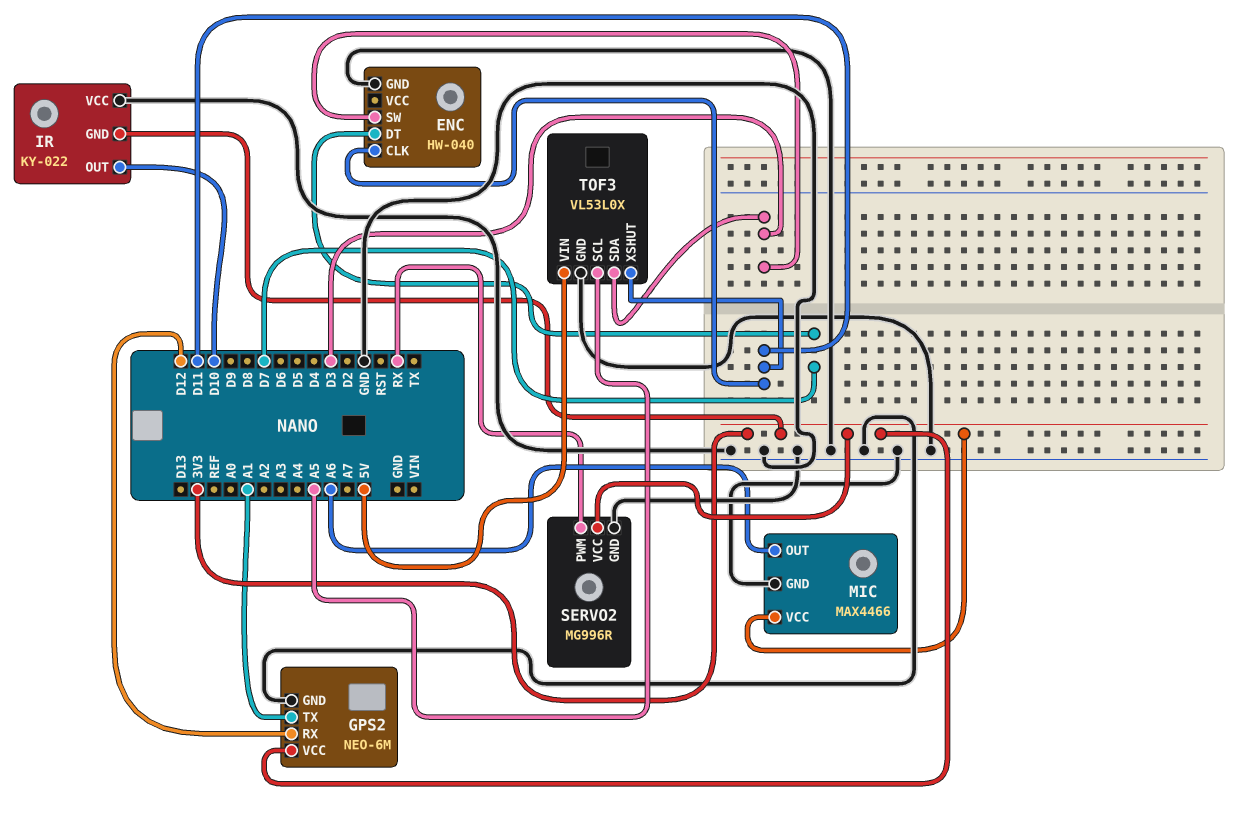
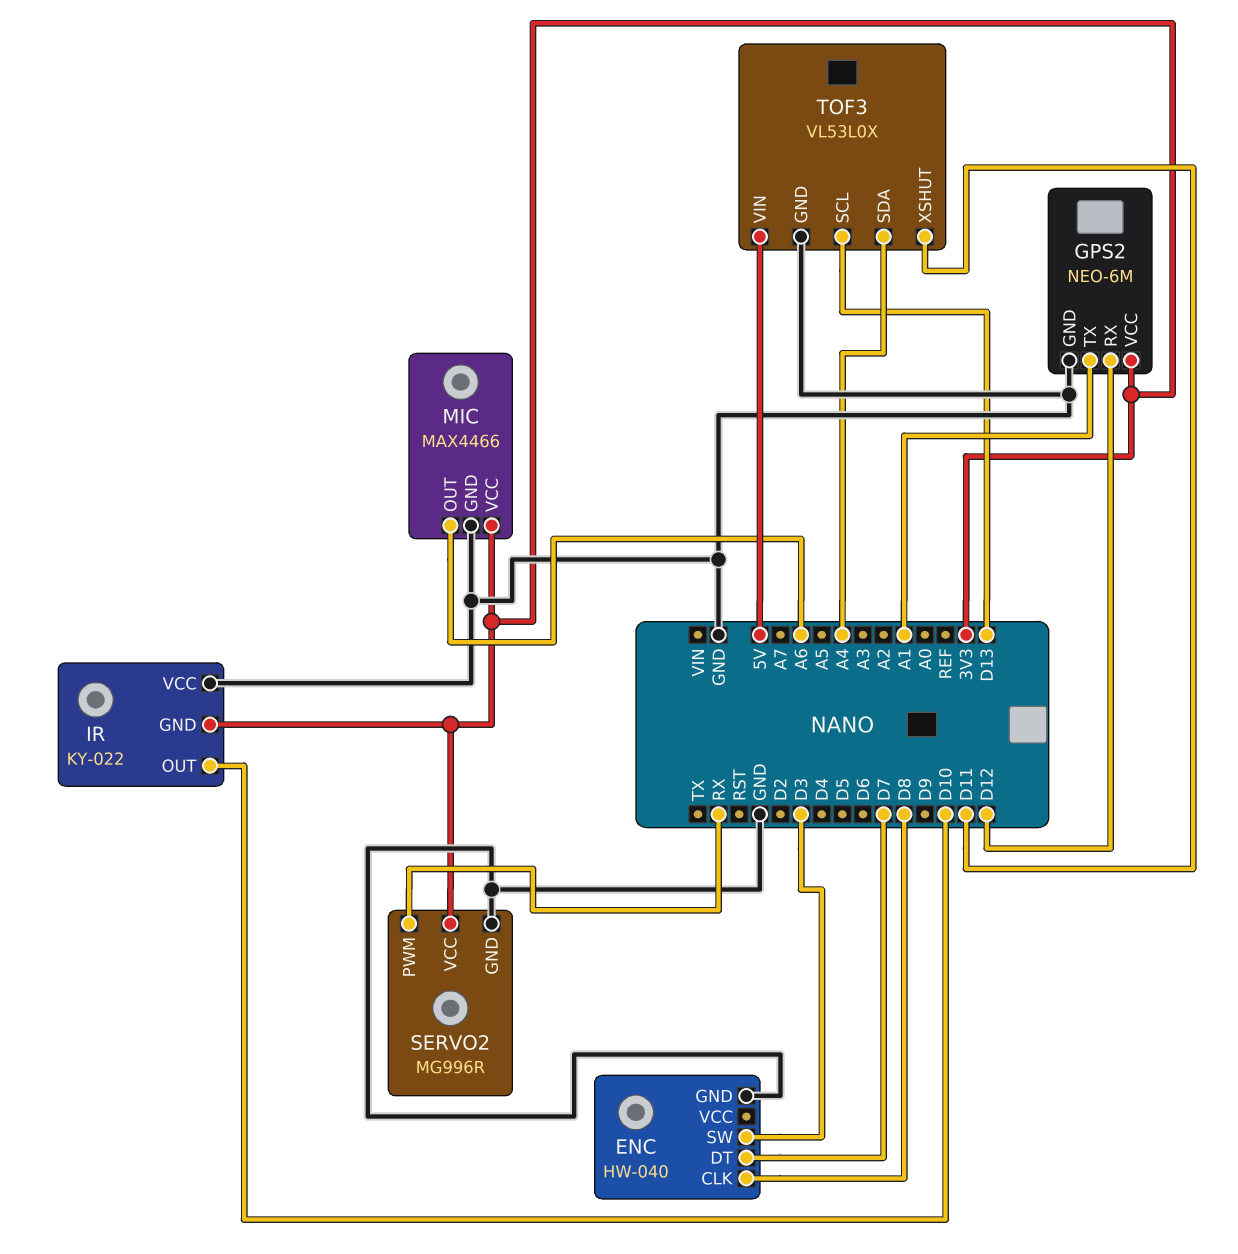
ENC pin CLK: D11 -> D8
TOF3 pin SCL: A5 -> D13
TOF3 pin SDA: D3 -> A4

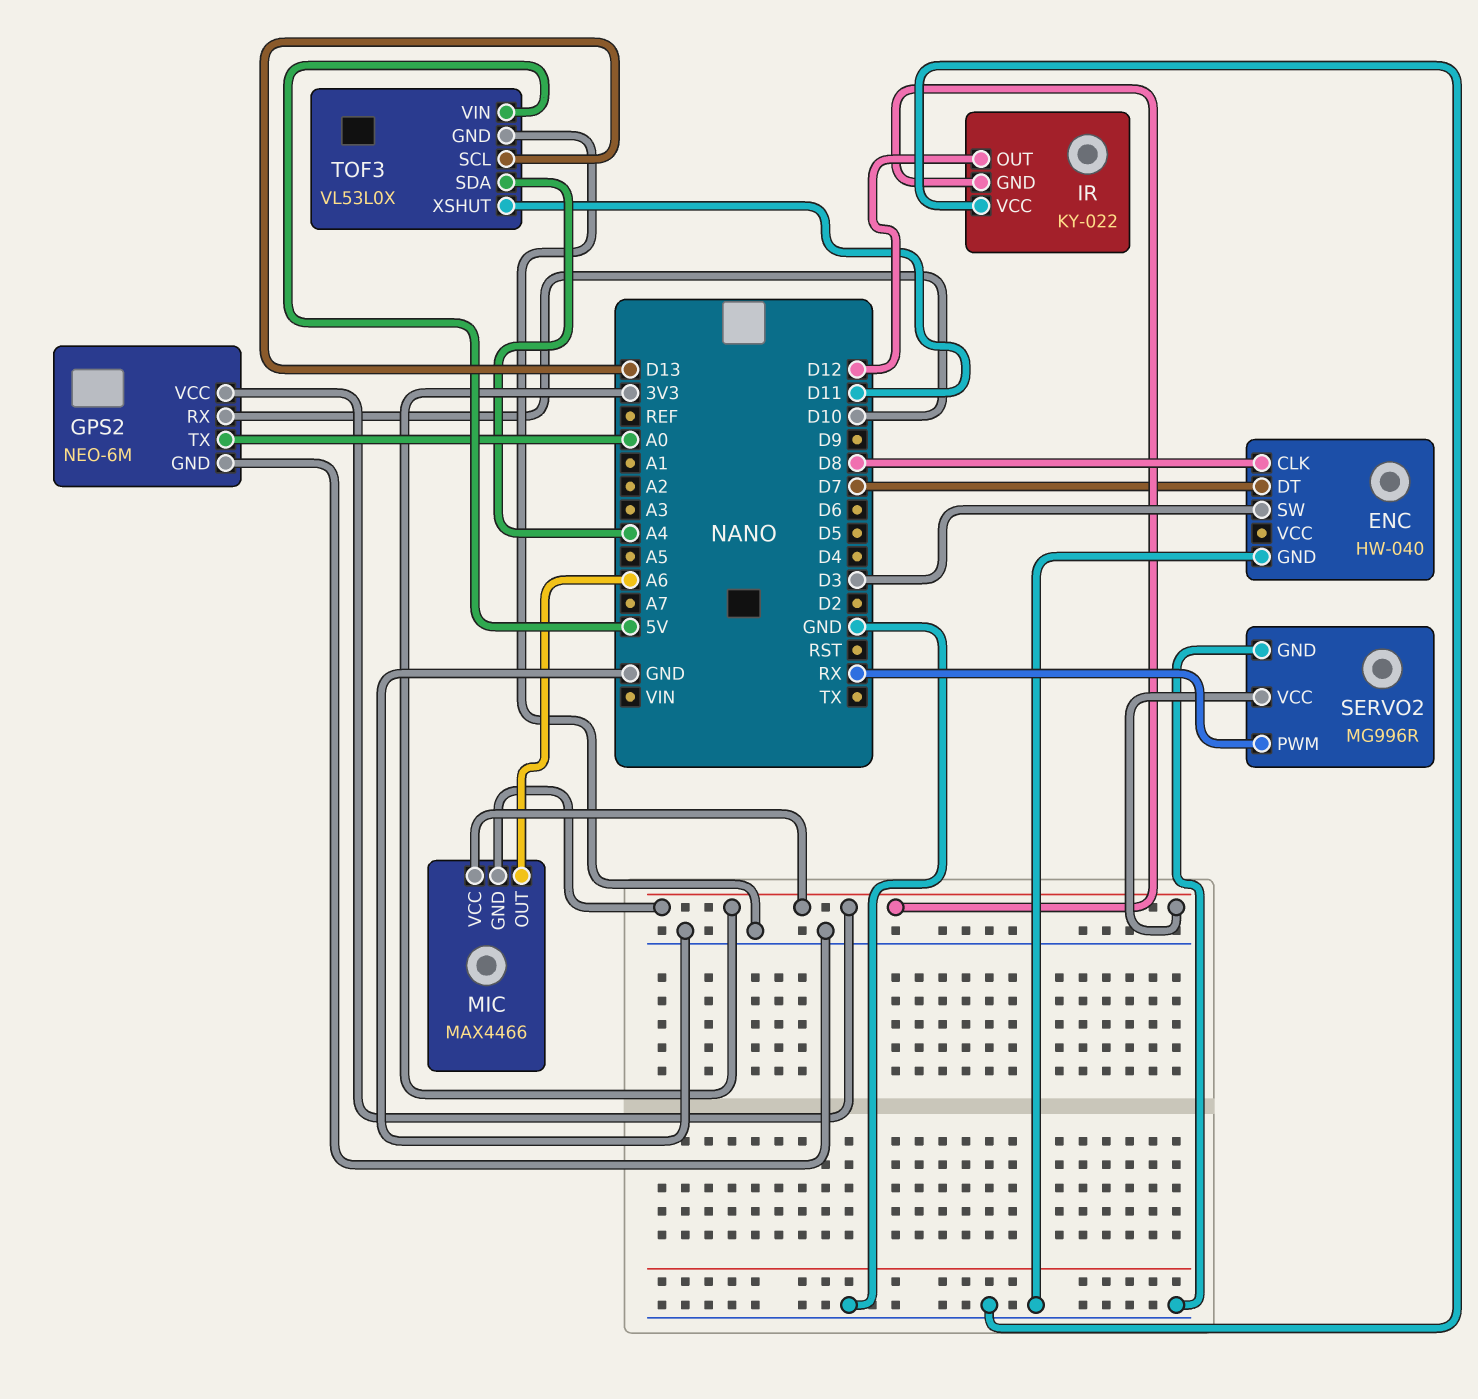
GPS2 pin RX: D12 -> D10
GPS2 pin TX: A1 -> A0
IR pin OUT: D10 -> D12
MIC pin GND: GND -> 3V3

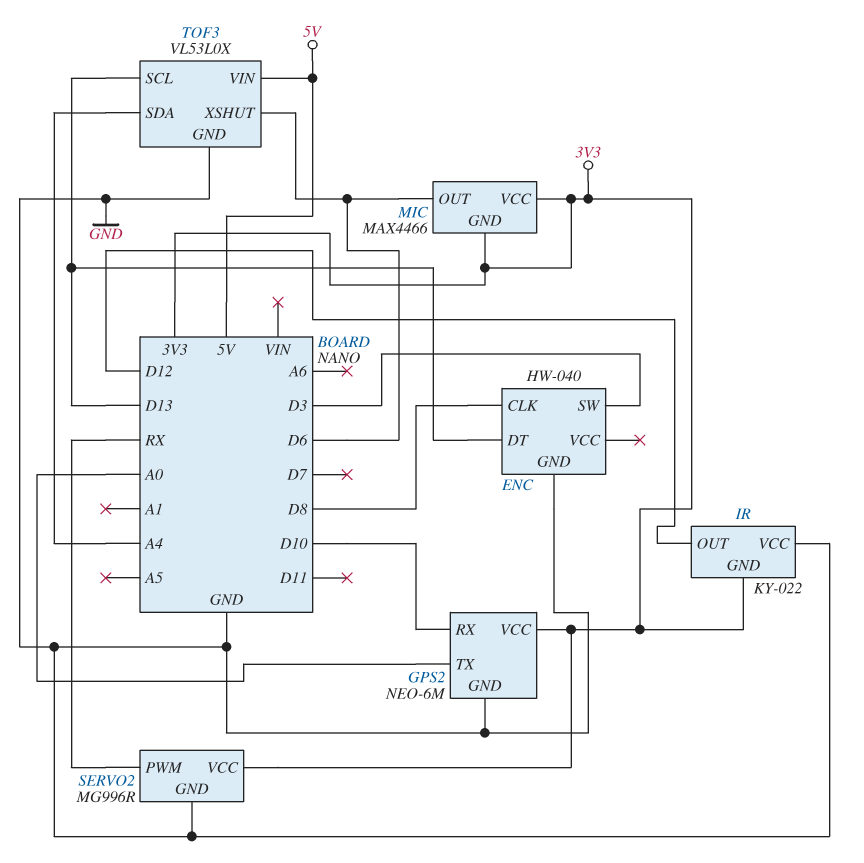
ENC pin DT: D7 -> D13
MIC pin OUT: A6 -> D6
TOF3 pin XSHUT: D11 -> D6

